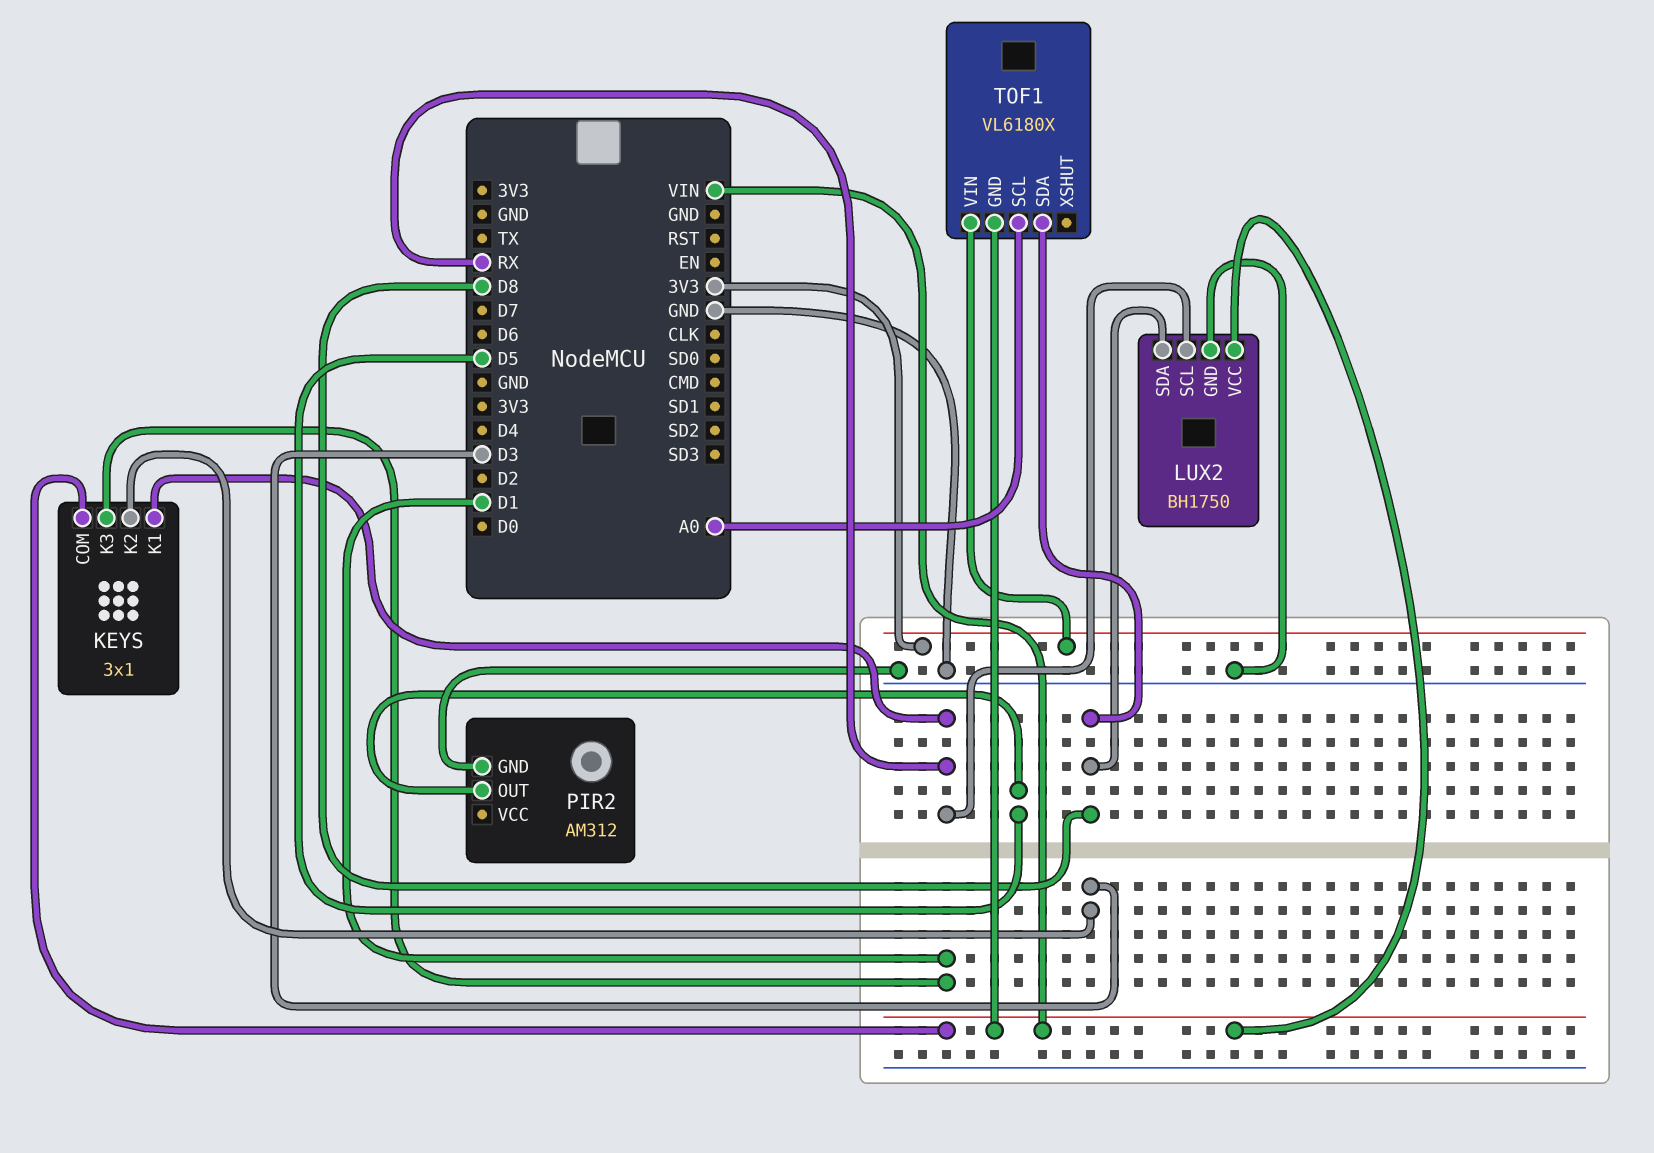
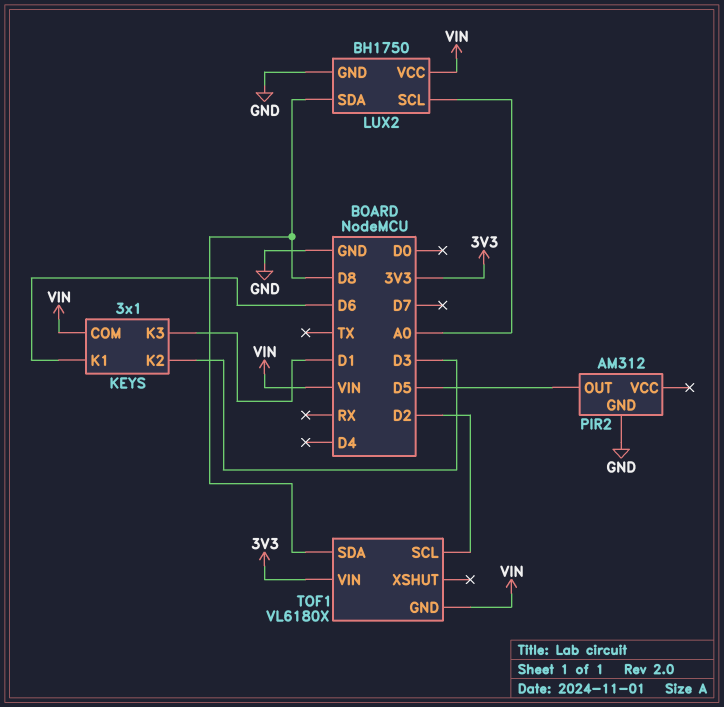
KEYS pin K1: RX -> D6
LUX2 pin SCL: RX -> A0
TOF1 pin SCL: A0 -> D2

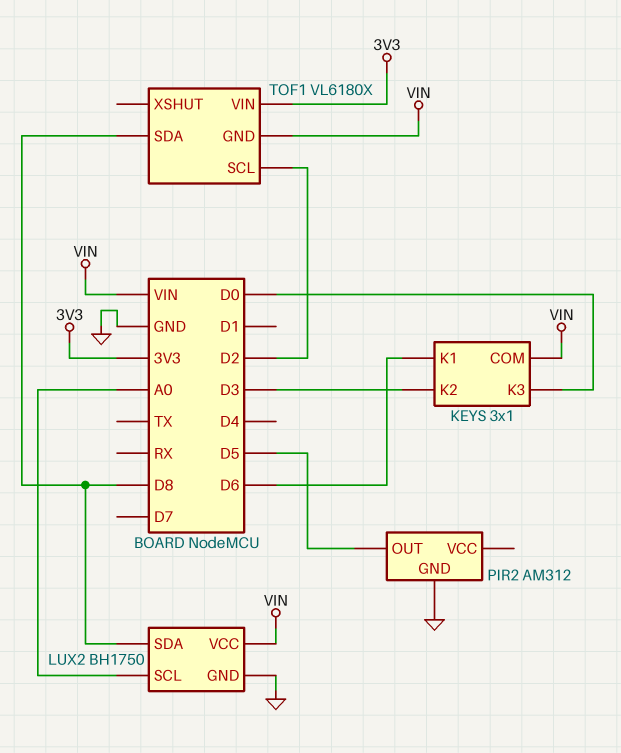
KEYS pin K3: D1 -> D0

